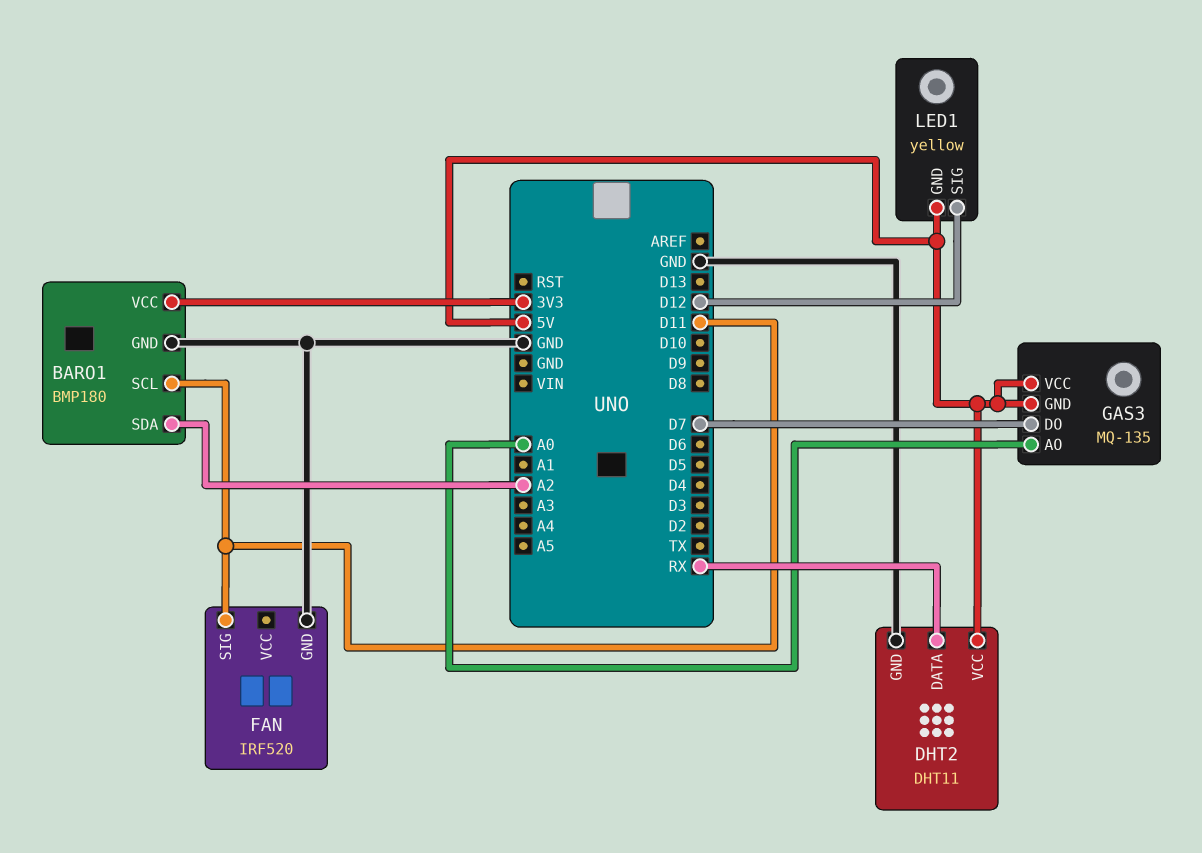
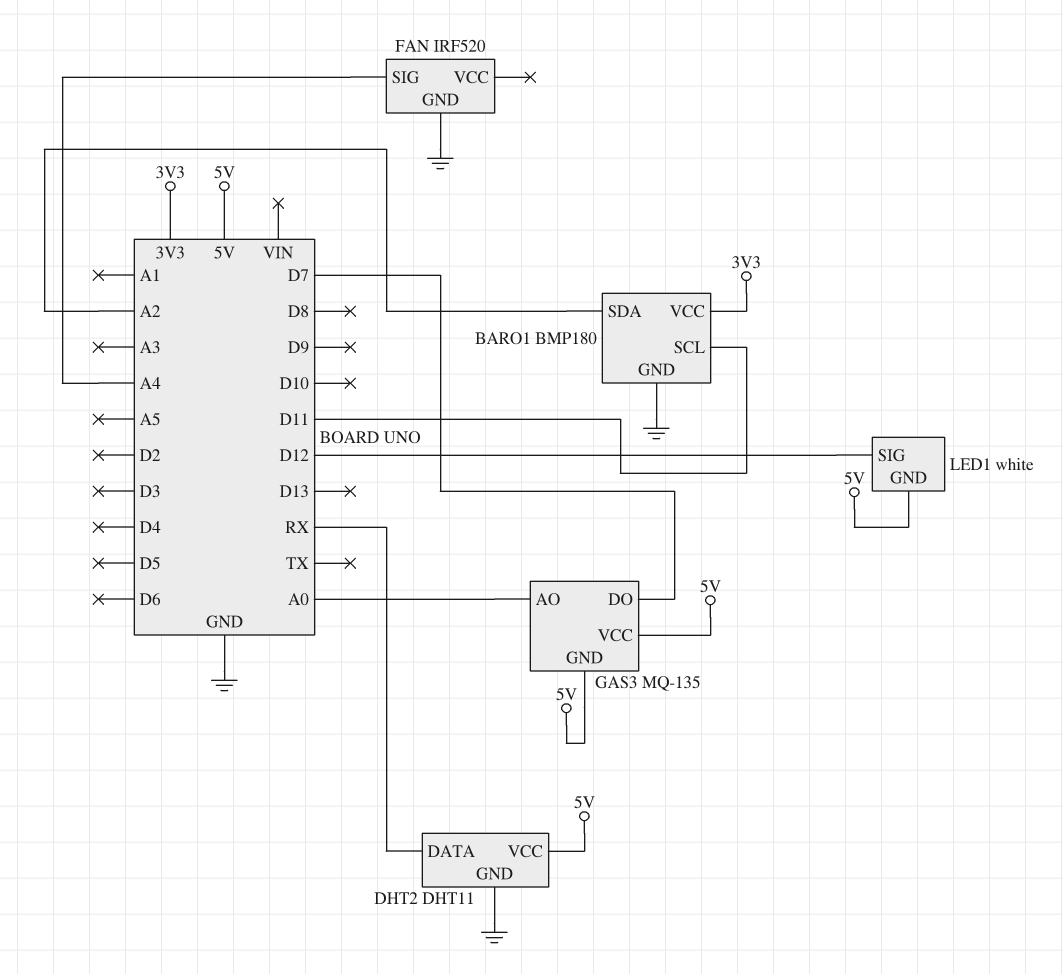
FAN pin SIG: D11 -> A4
LED1: yellow -> white

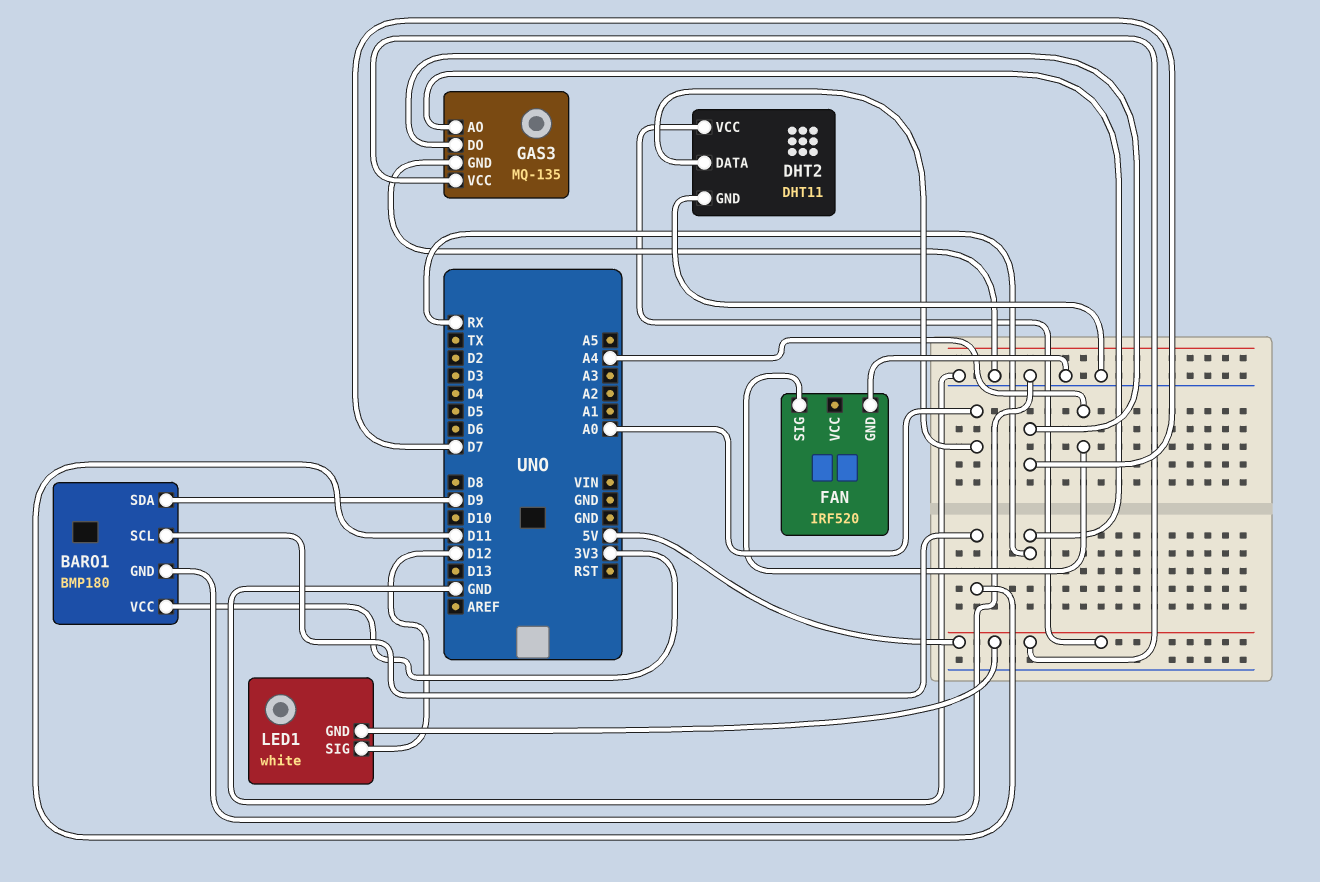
BARO1 pin SDA: A2 -> D9
DHT2 pin DATA: RX -> A0
GAS3 pin AO: A0 -> RX
GAS3 pin GND: 5V -> GND

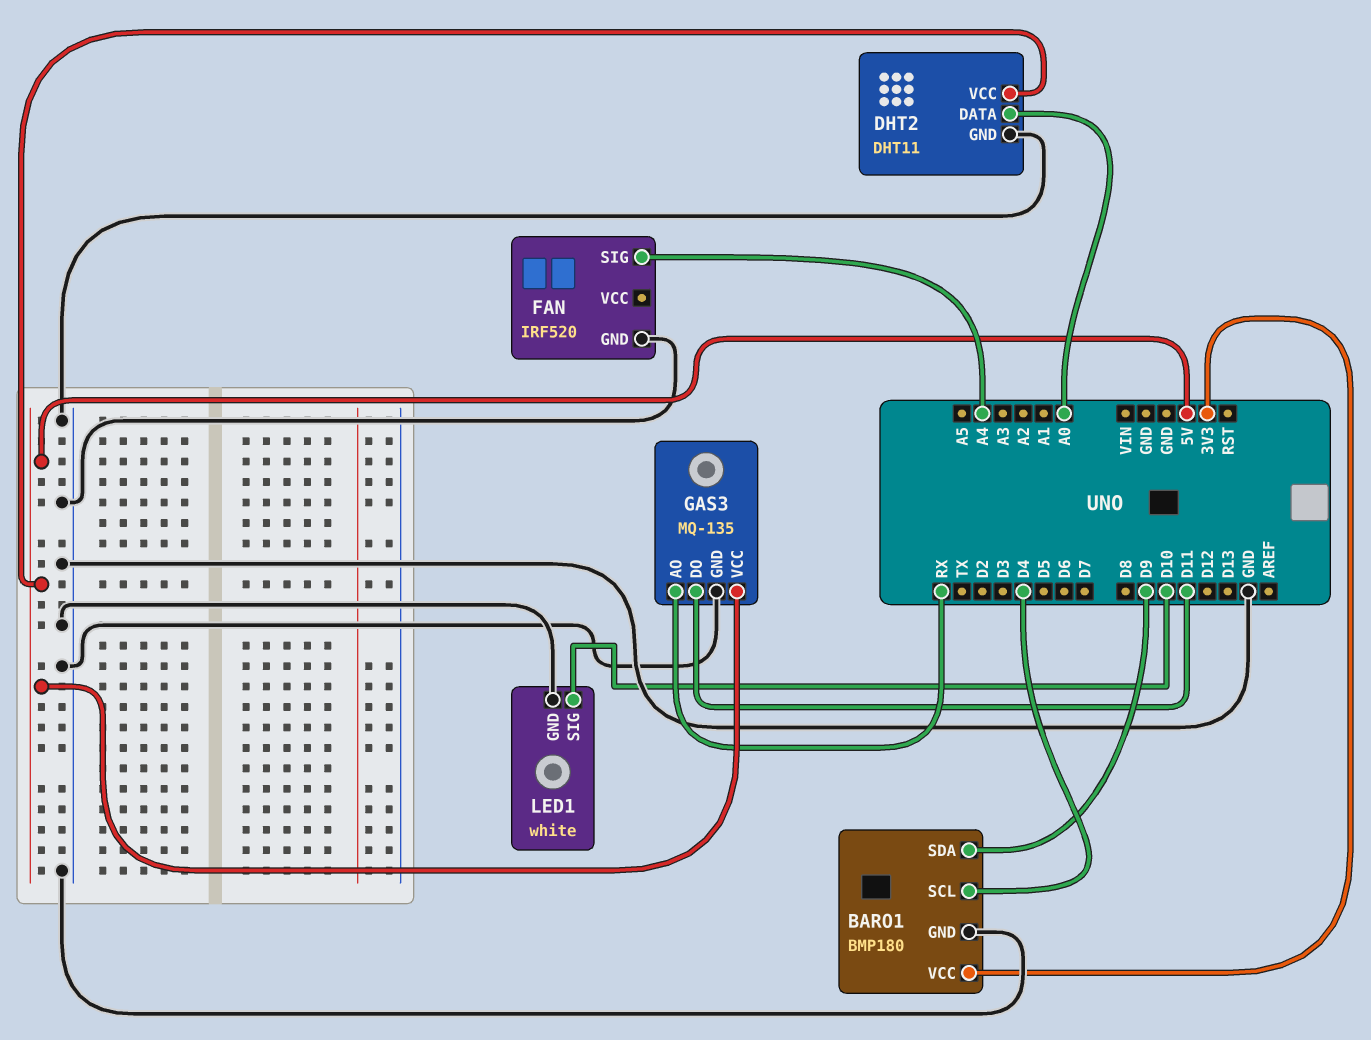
BARO1 pin SCL: D11 -> D4
GAS3 pin DO: D7 -> D11
LED1 pin GND: 5V -> GND
LED1 pin SIG: D12 -> D10

